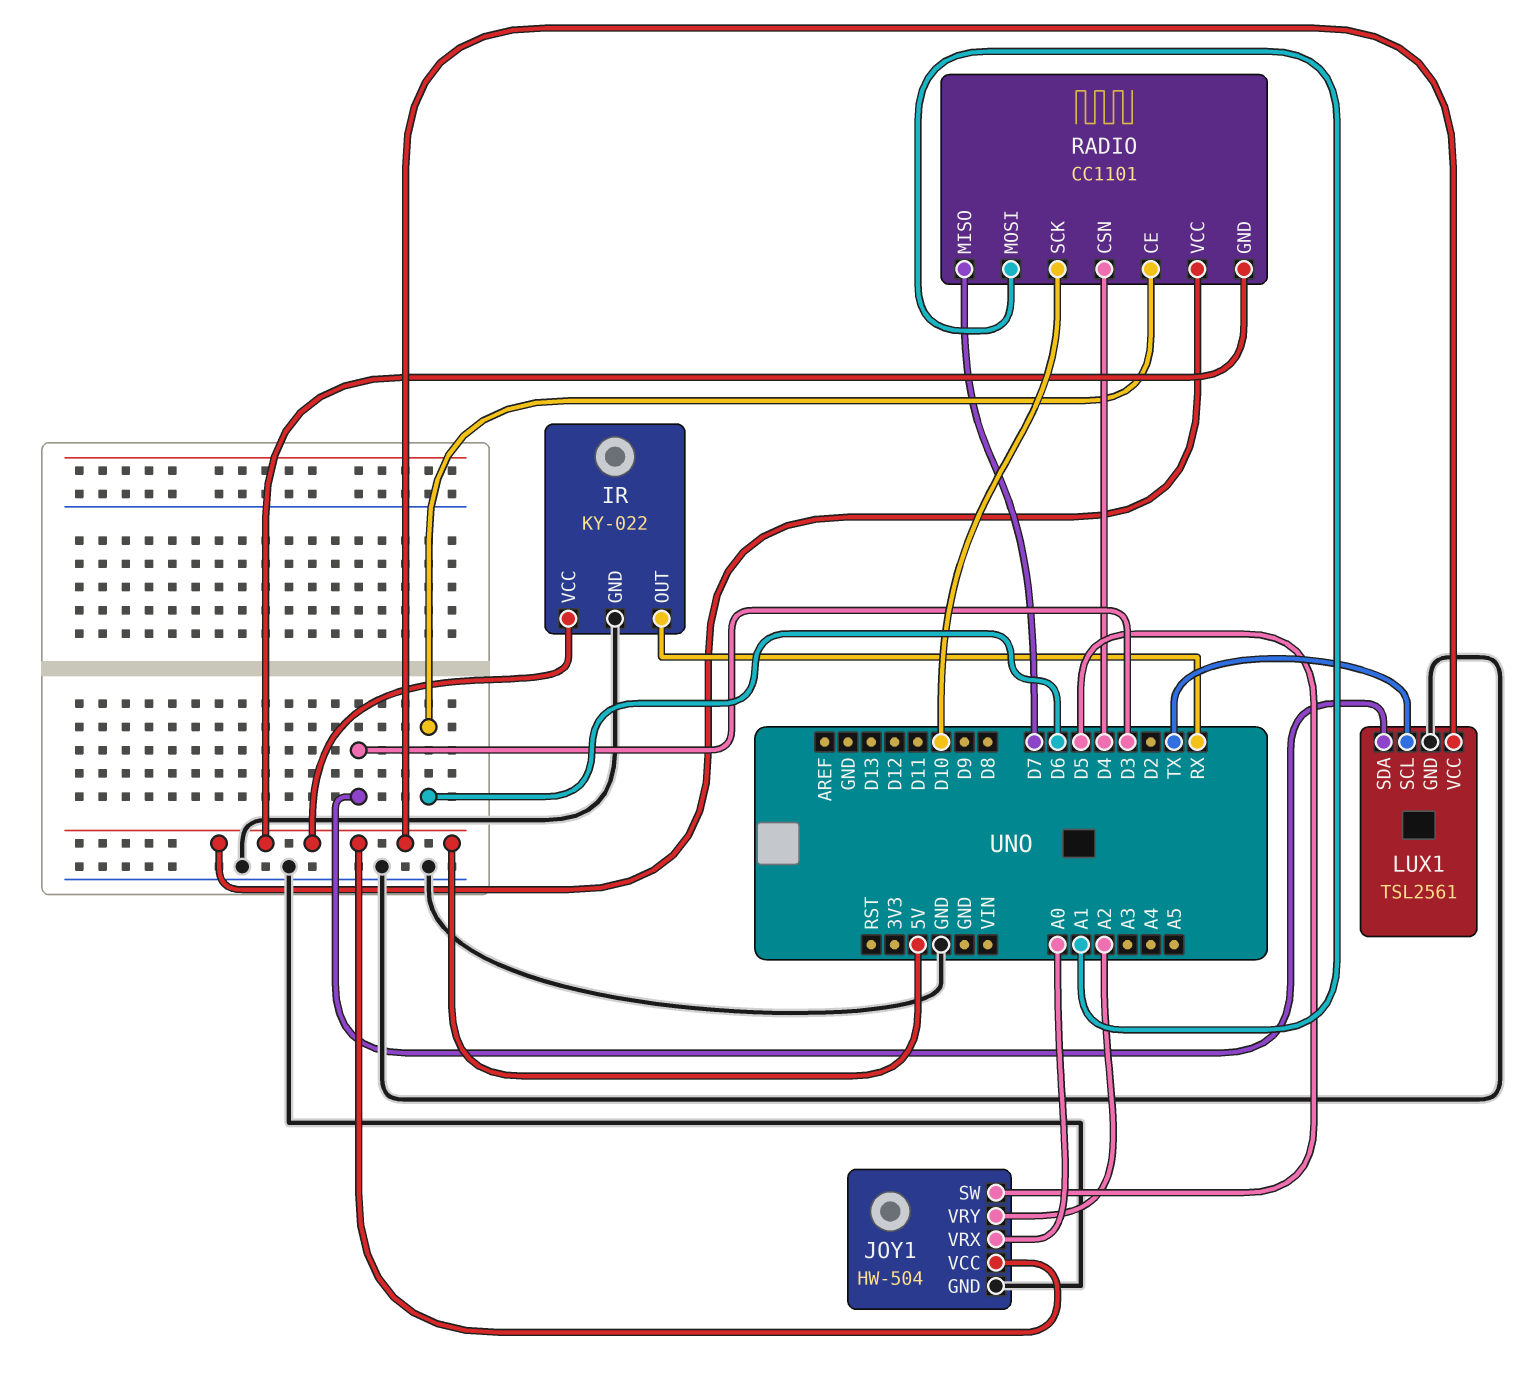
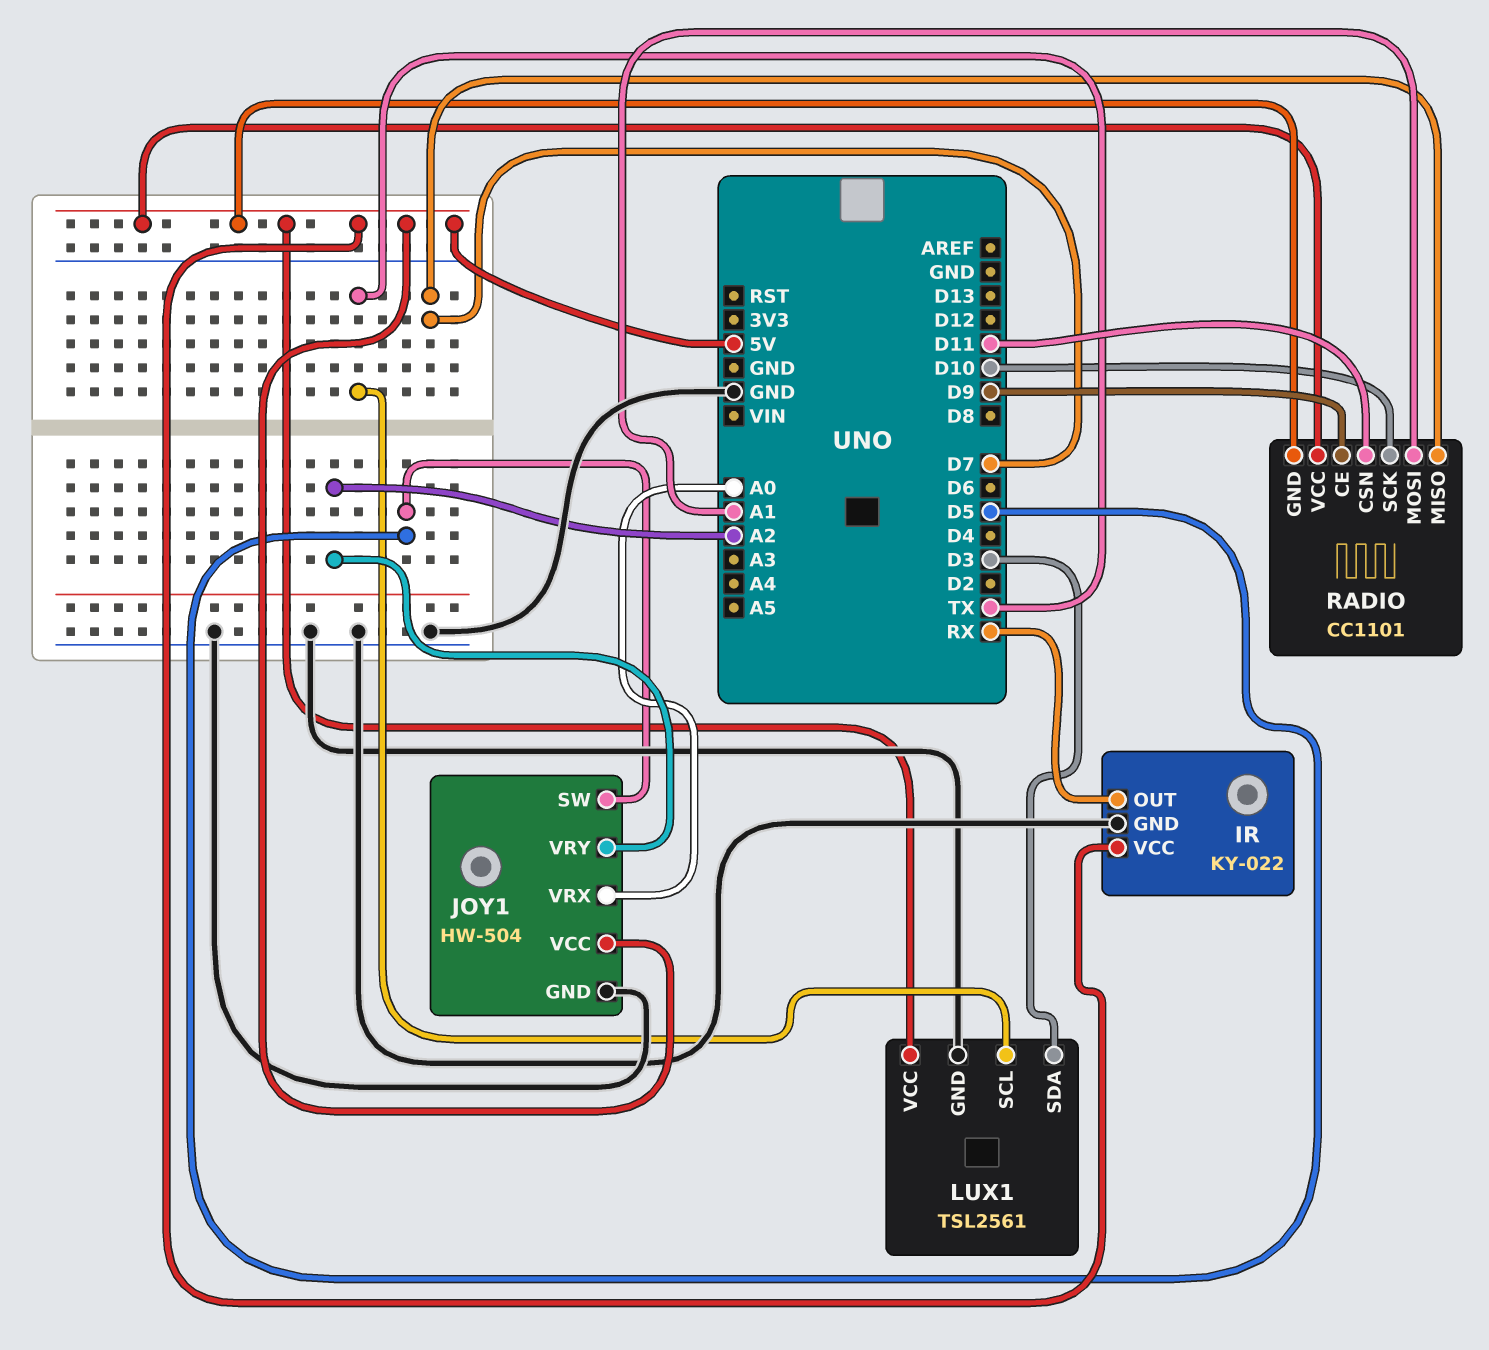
RADIO pin CE: D6 -> D9
RADIO pin CSN: D4 -> D11

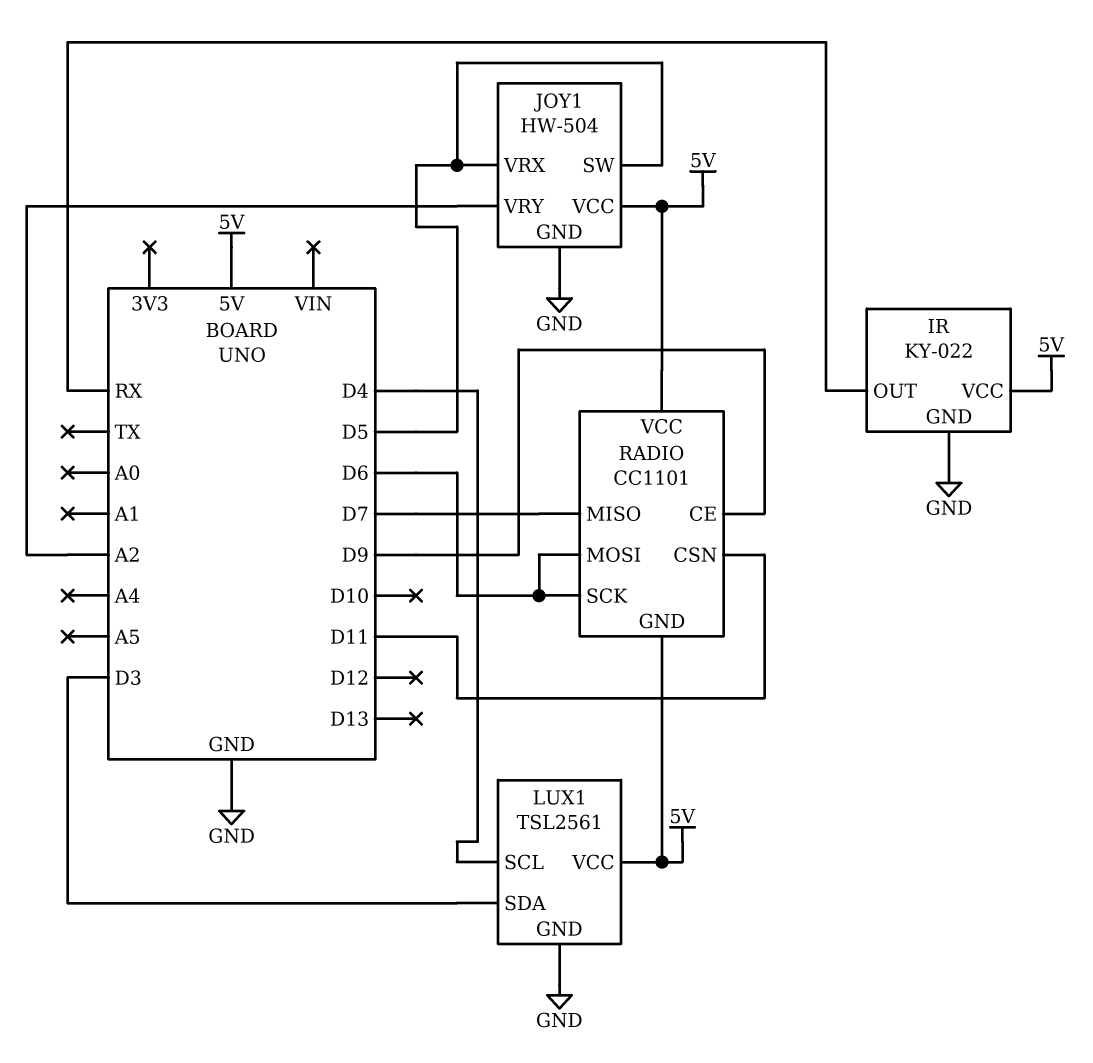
JOY1 pin VRX: A0 -> D5
LUX1 pin SCL: TX -> D4
RADIO pin MOSI: A1 -> D6
RADIO pin SCK: D10 -> D6

